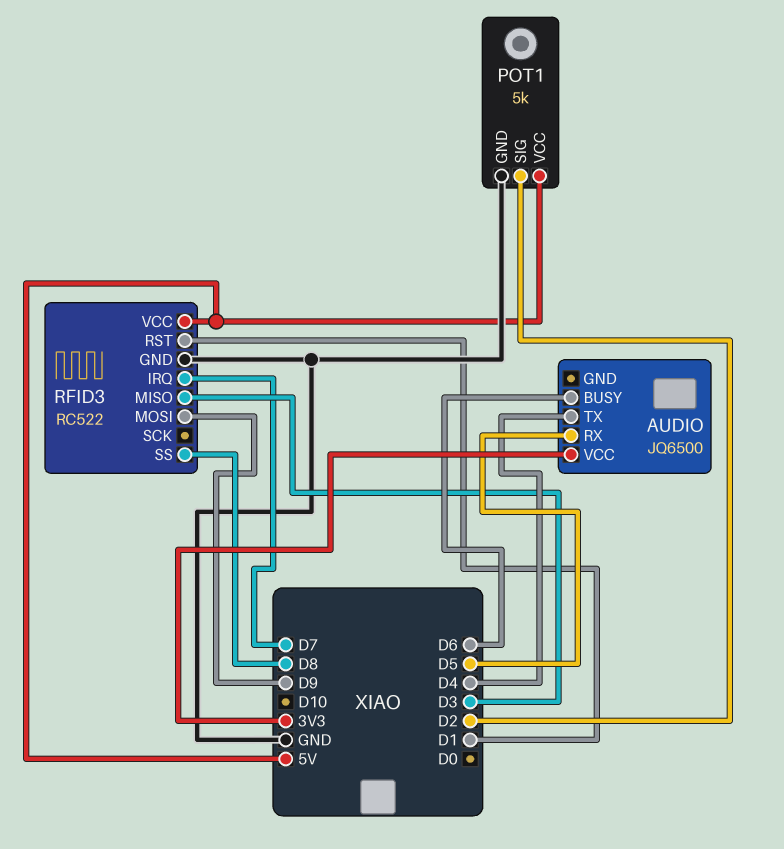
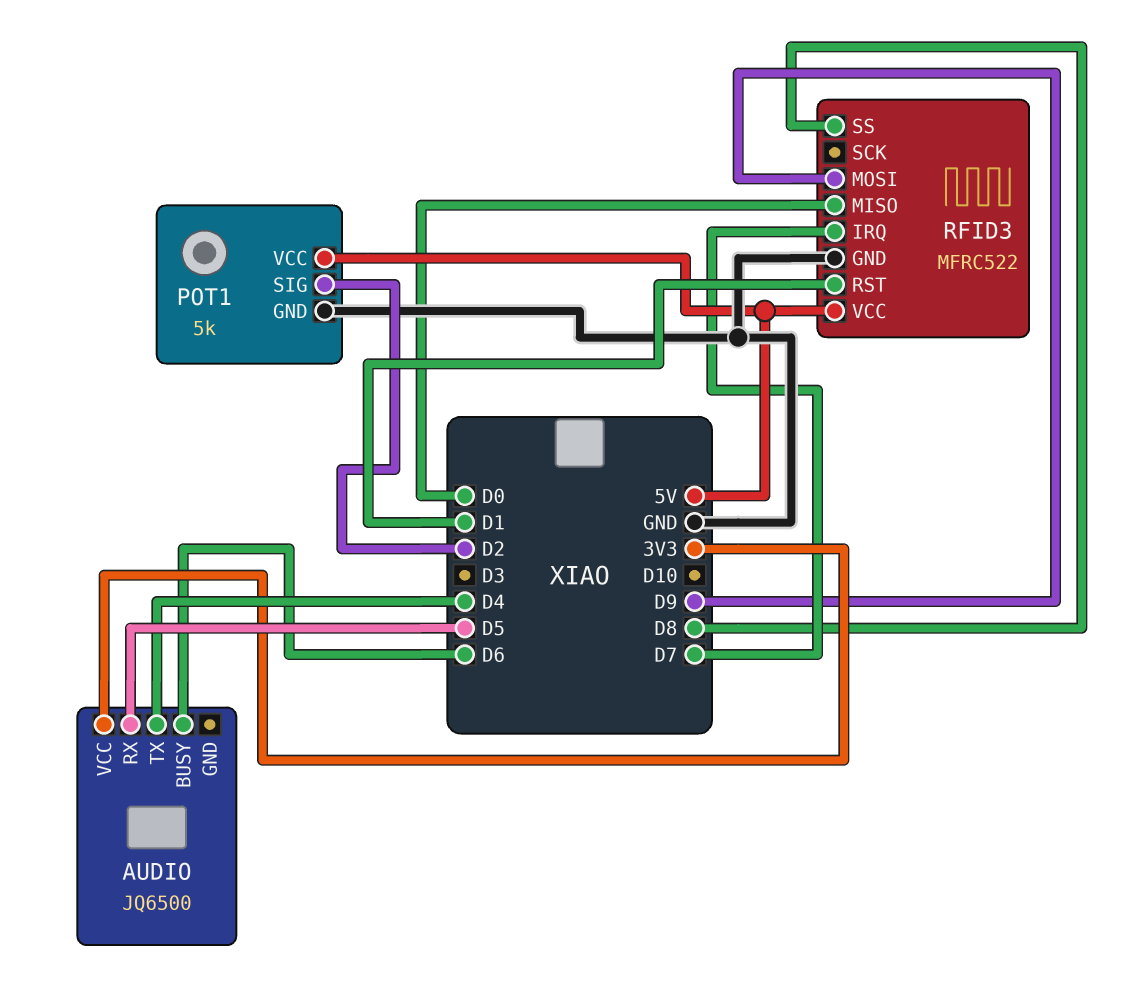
RFID3: RC522 -> MFRC522
RFID3 pin MISO: D3 -> D0

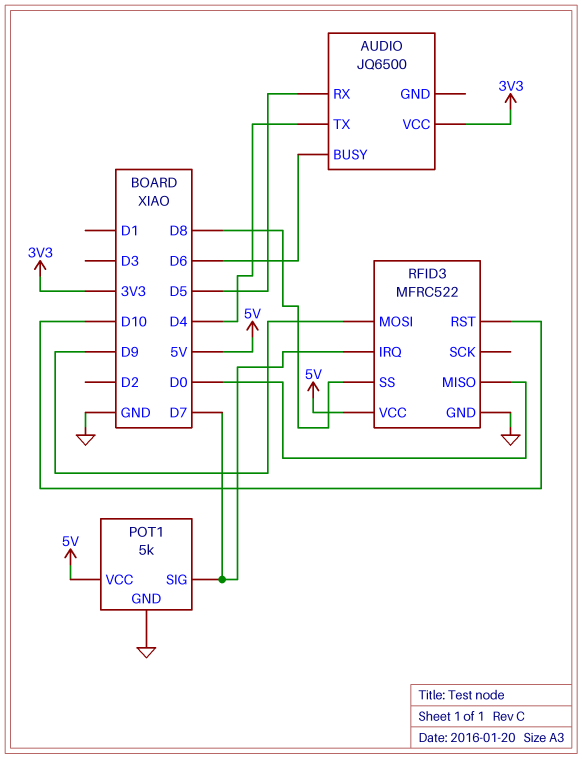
POT1 pin SIG: D2 -> D7
RFID3 pin RST: D1 -> D10

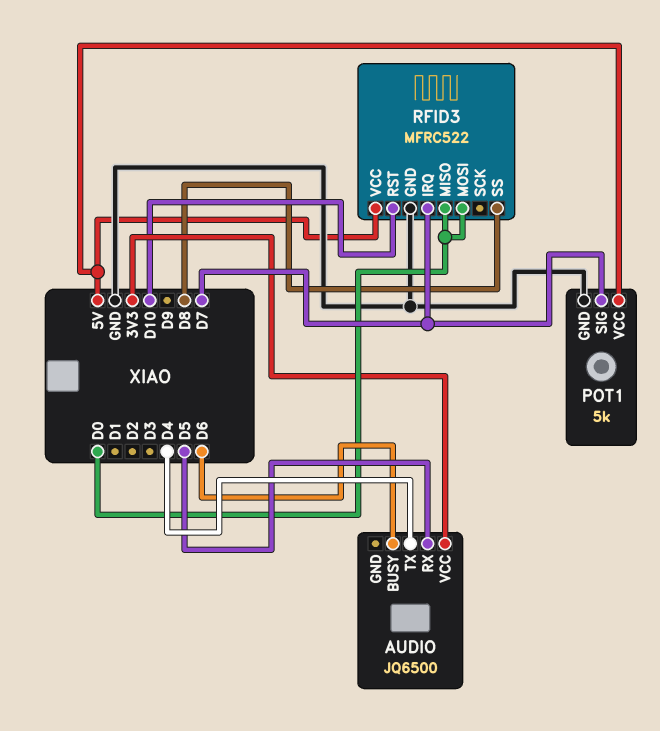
RFID3 pin MOSI: D9 -> D0

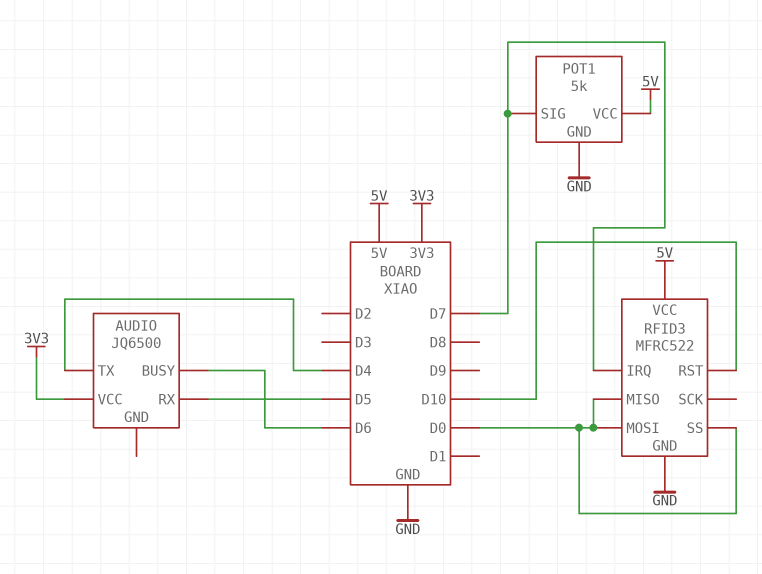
RFID3 pin SS: D8 -> D0

